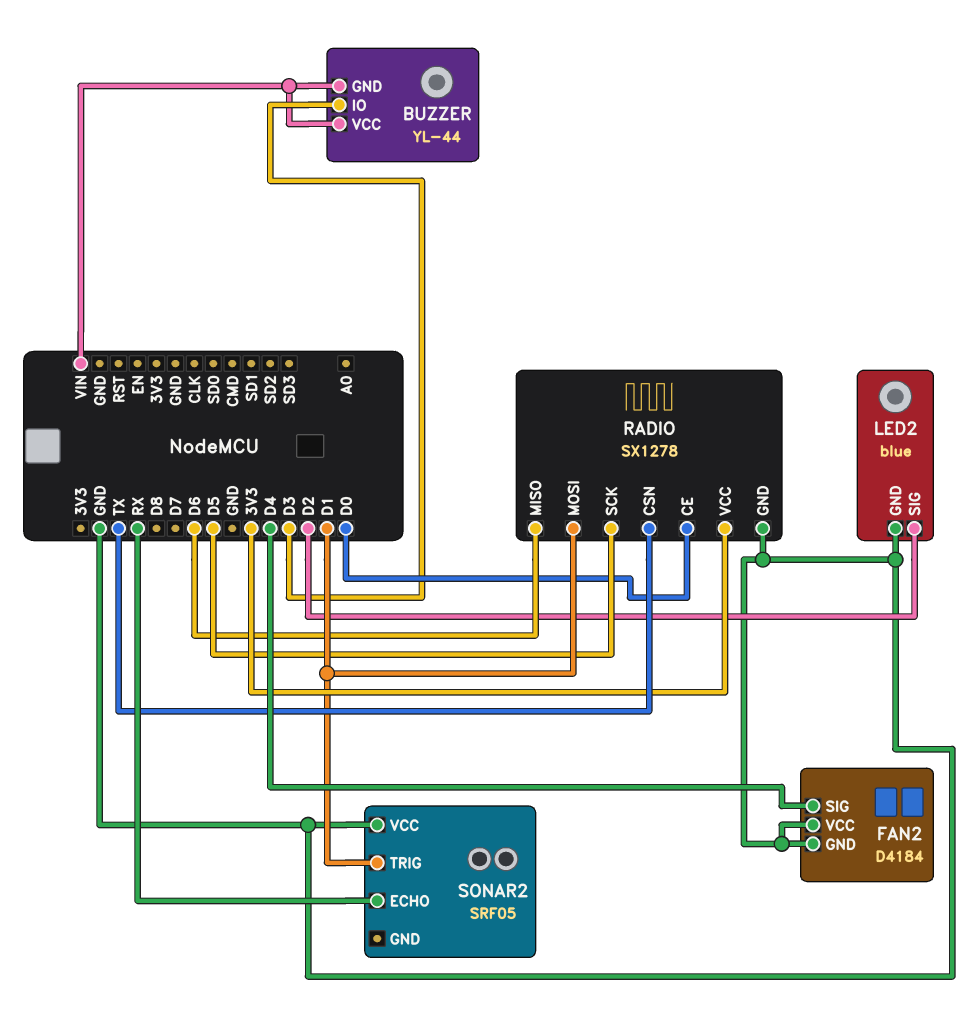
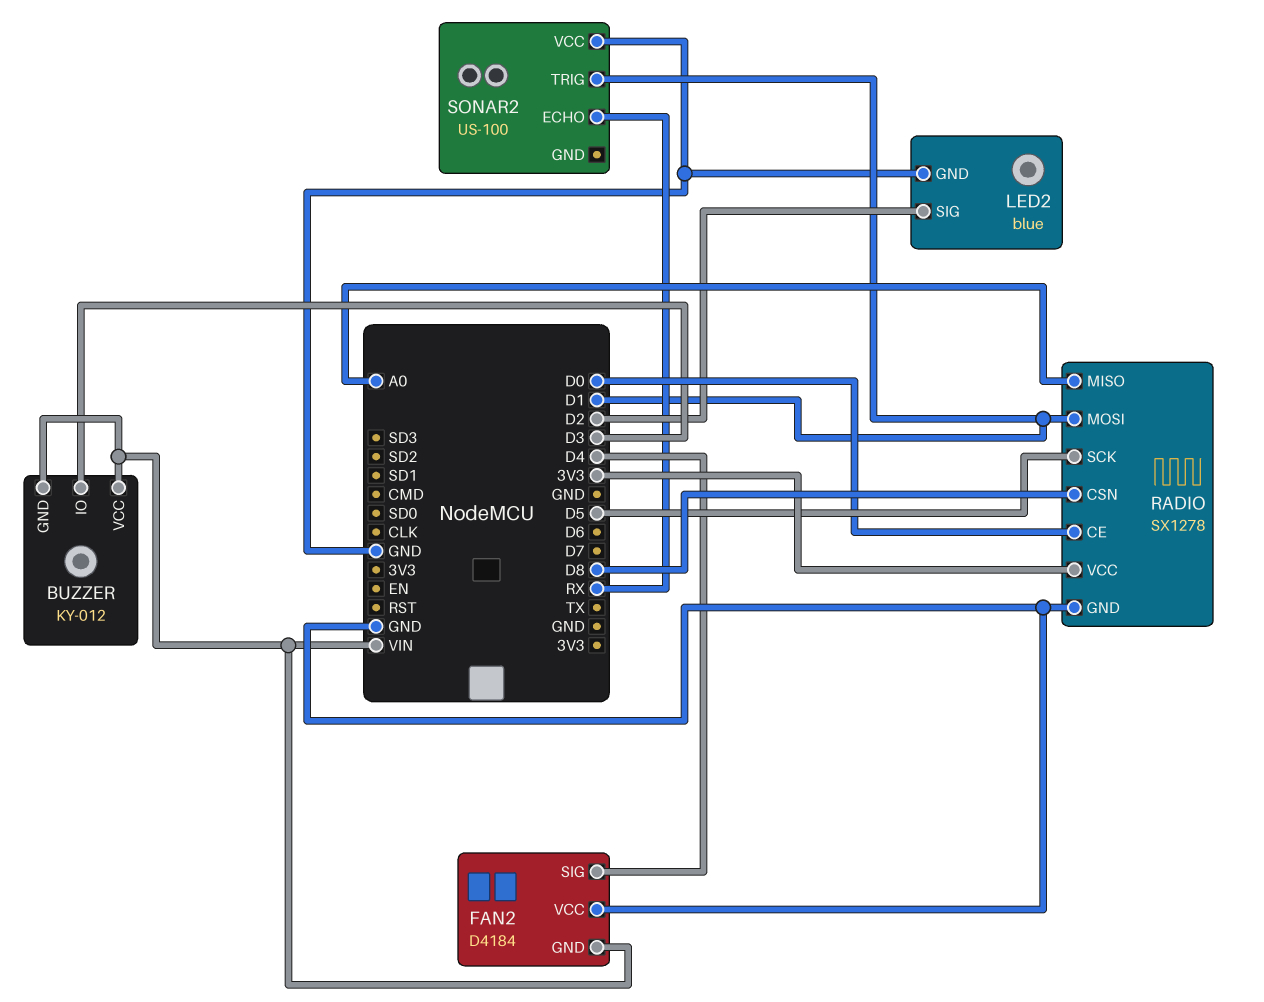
BUZZER: YL-44 -> KY-012
FAN2 pin GND: GND -> VIN
RADIO pin CSN: TX -> D8
RADIO pin MISO: D6 -> A0
SONAR2: SRF05 -> US-100

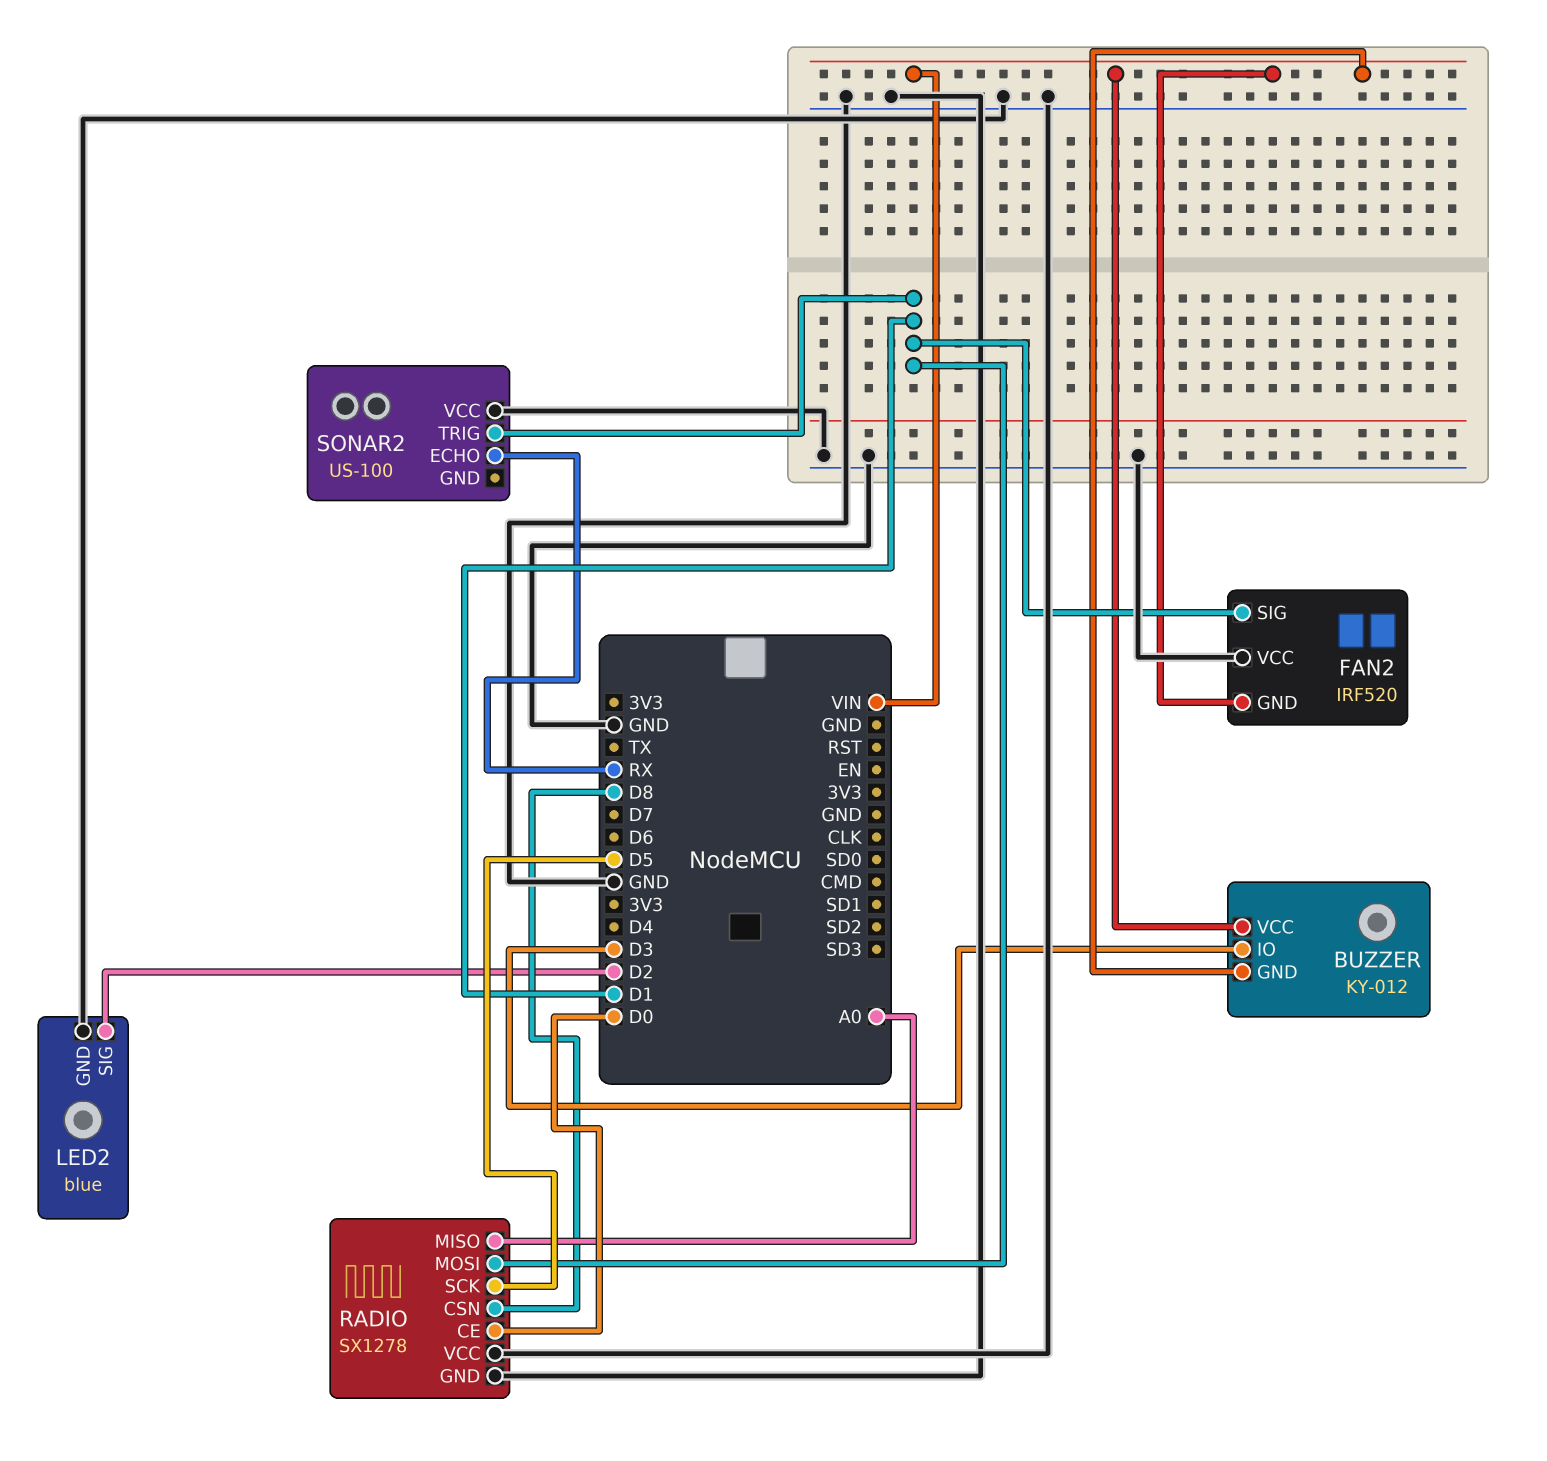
FAN2: D4184 -> IRF520
FAN2 pin SIG: D4 -> D1
RADIO pin VCC: 3V3 -> GND

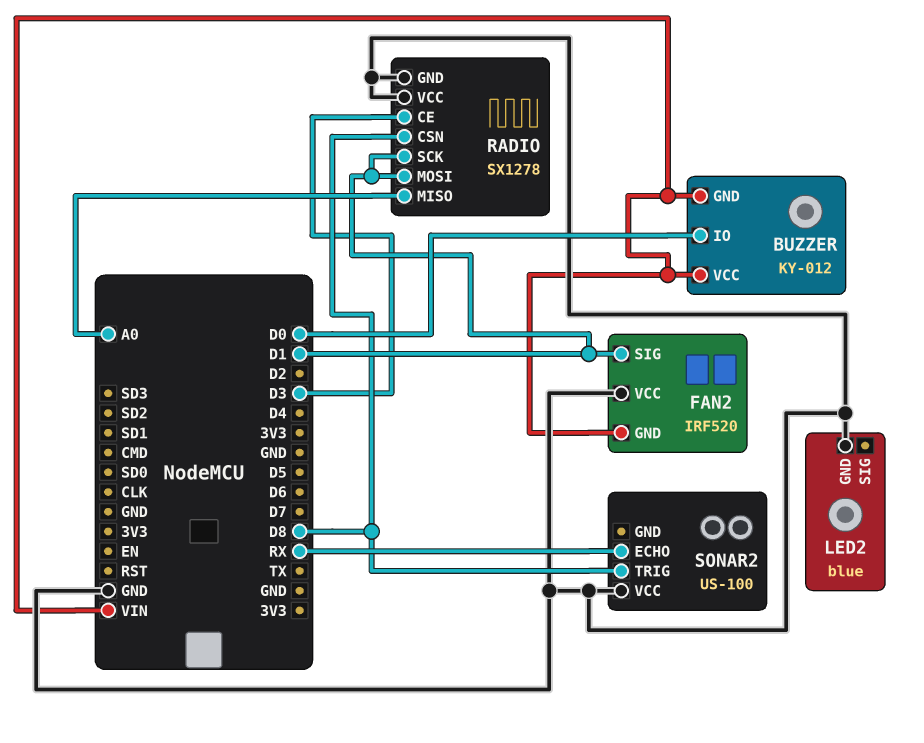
BUZZER pin IO: D3 -> D0
LED2 pin SIG: D2 -> none
RADIO pin CE: D0 -> D3
RADIO pin SCK: D5 -> D1
SONAR2 pin TRIG: D1 -> D8

